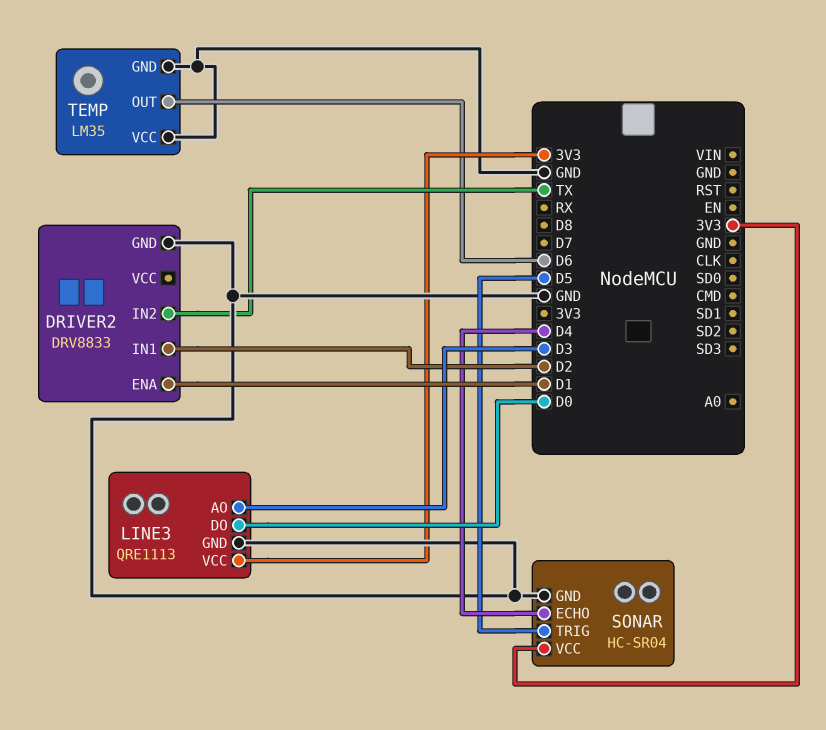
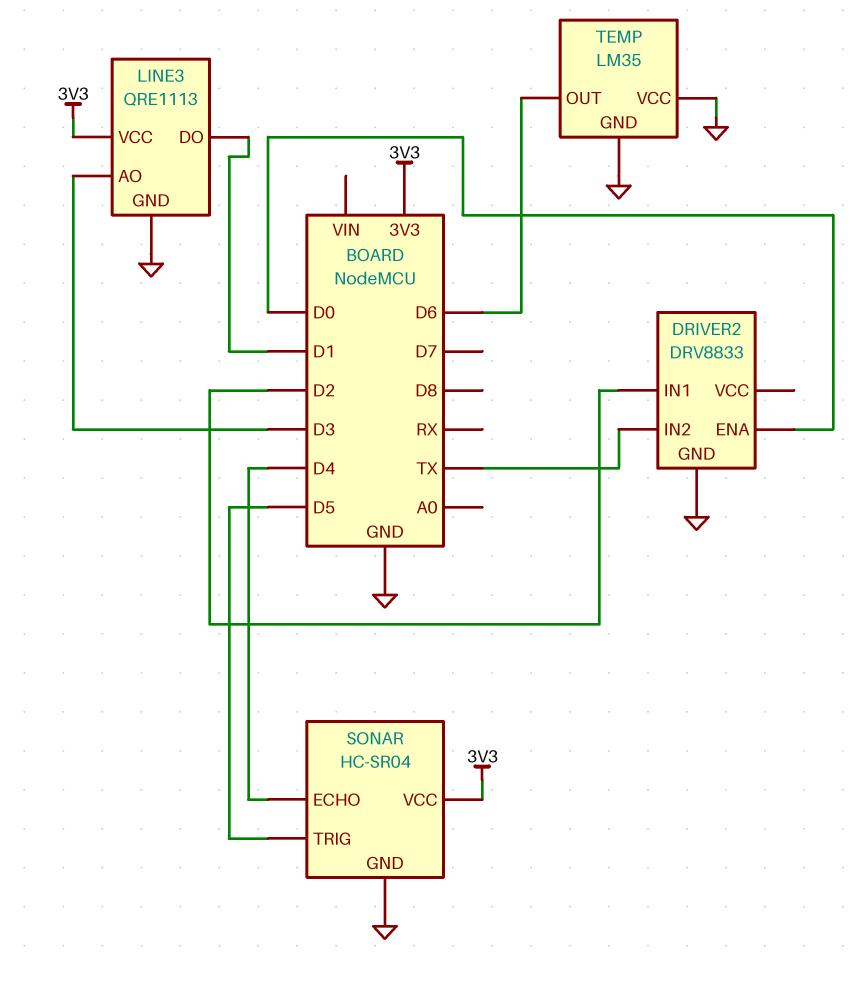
DRIVER2 pin ENA: D1 -> D0
LINE3 pin DO: D0 -> D1

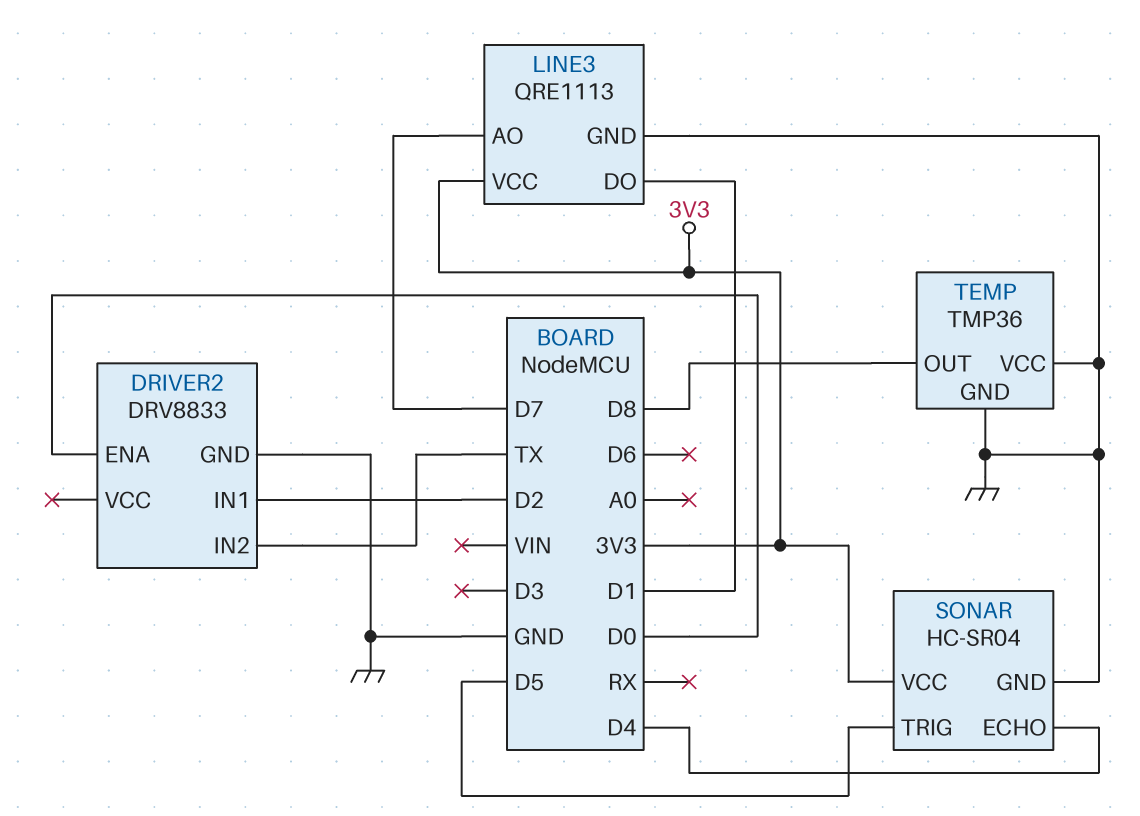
LINE3 pin AO: D3 -> D7
TEMP: LM35 -> TMP36
TEMP pin OUT: D6 -> D8

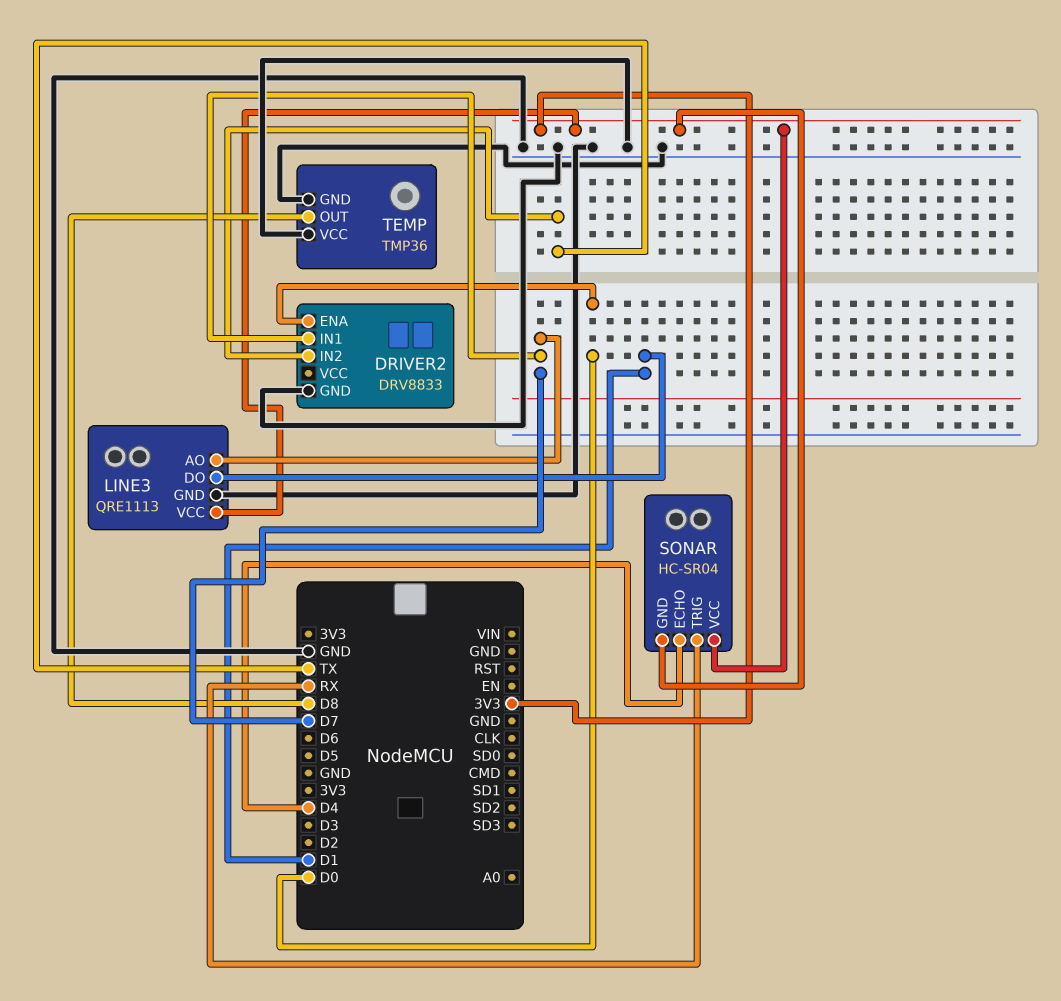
DRIVER2 pin IN1: D2 -> D7
SONAR pin GND: GND -> 3V3
SONAR pin TRIG: D5 -> RX

